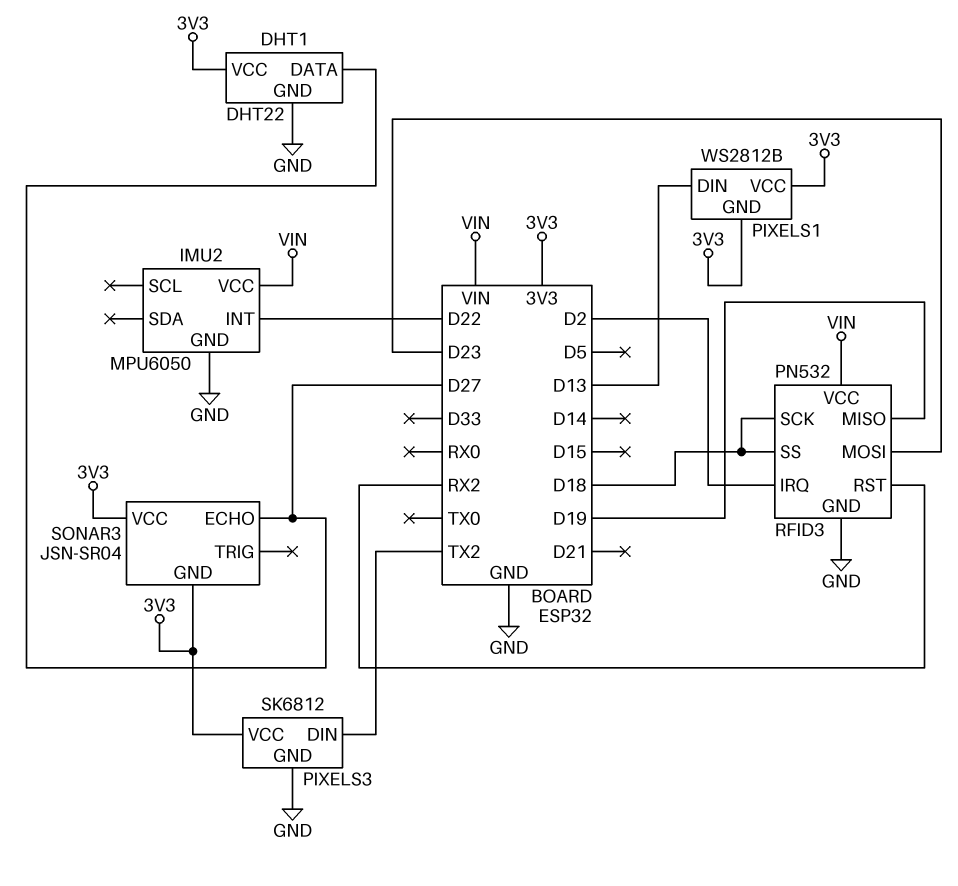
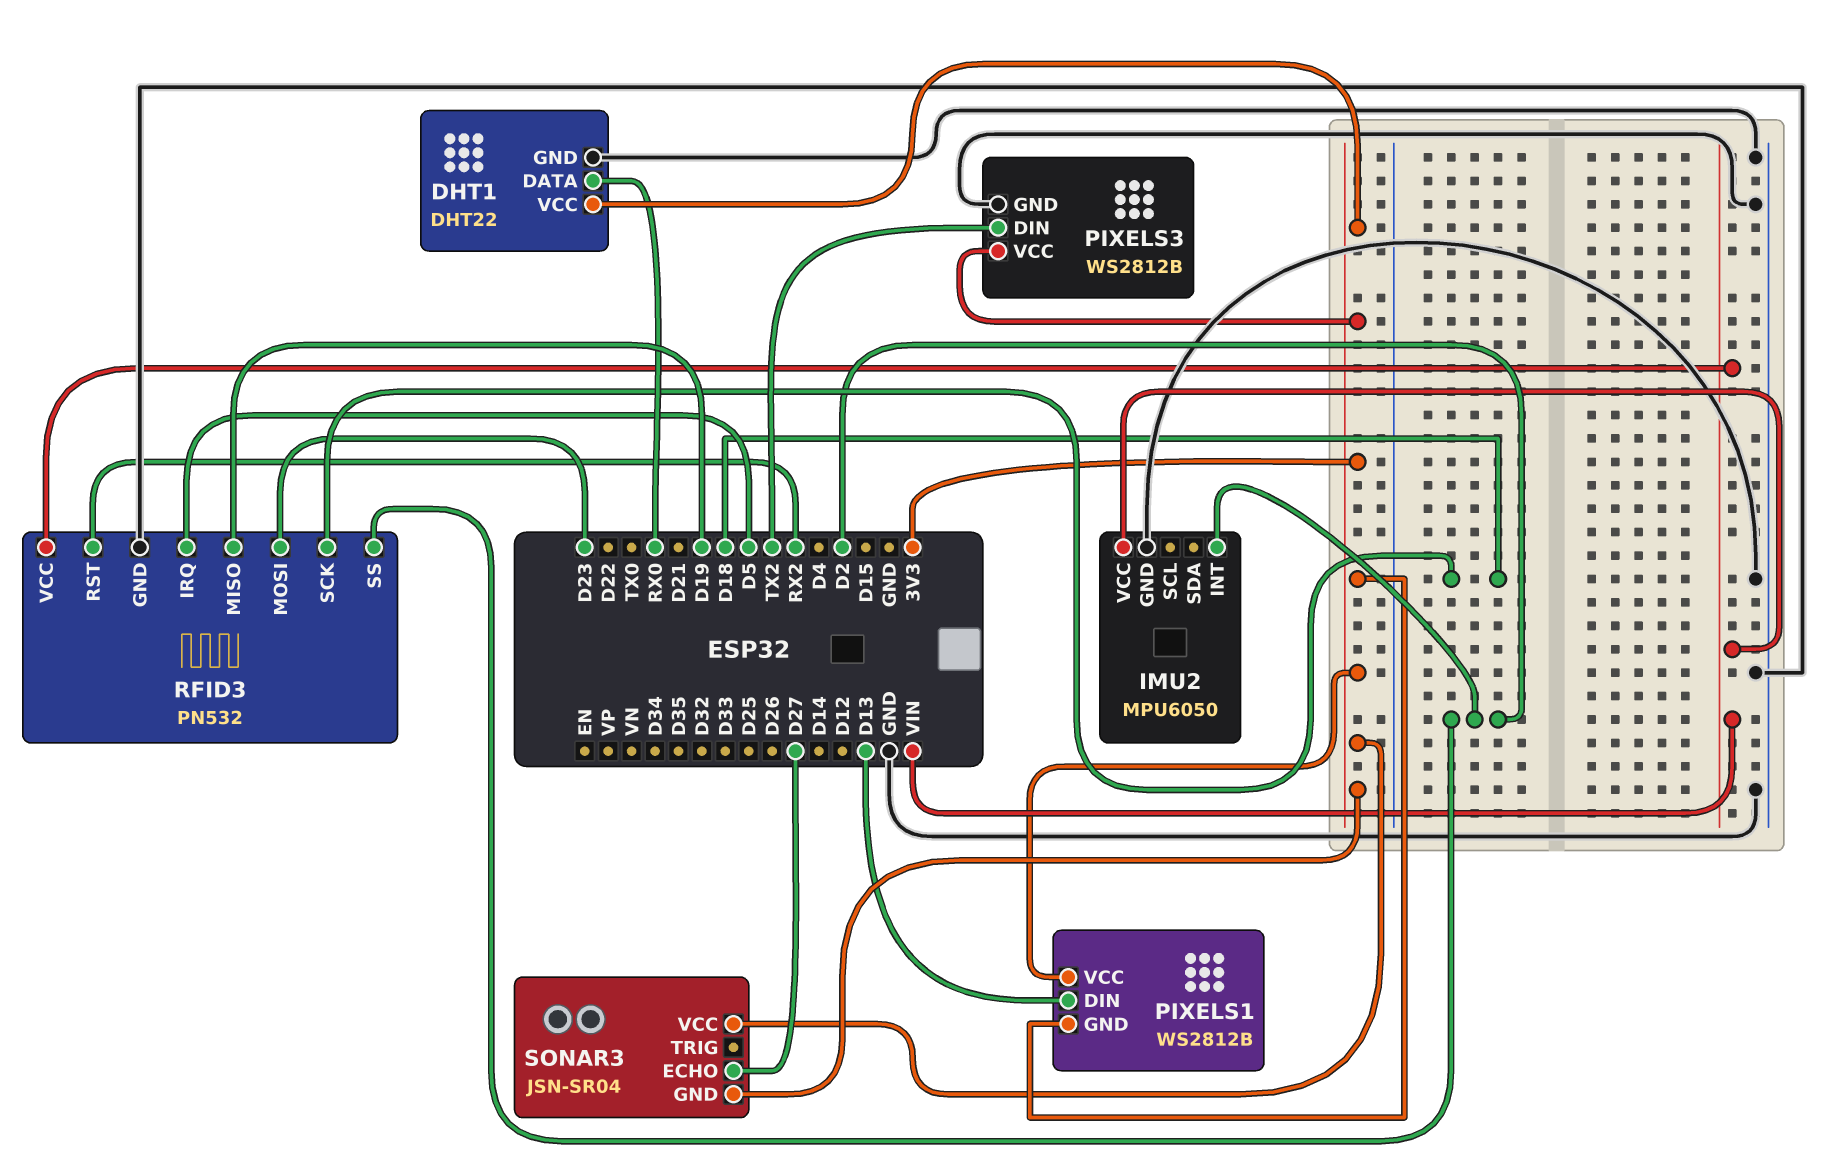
DHT1 pin DATA: D27 -> RX0
IMU2 pin INT: D22 -> D2
PIXELS3: SK6812 -> WS2812B
RFID3 pin IRQ: D2 -> D5
RFID3 pin SS: D18 -> D2

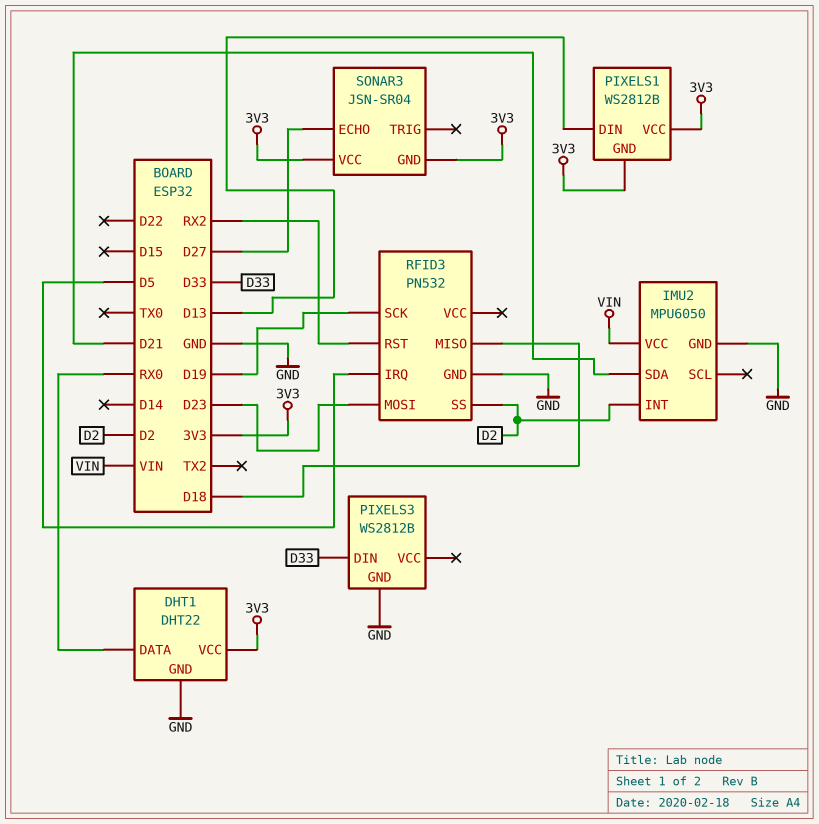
IMU2 pin SDA: none -> D21
PIXELS3 pin DIN: TX2 -> D33
PIXELS3 pin VCC: 3V3 -> none
RFID3 pin MISO: D19 -> D18
RFID3 pin SCK: D18 -> D19
RFID3 pin VCC: VIN -> none

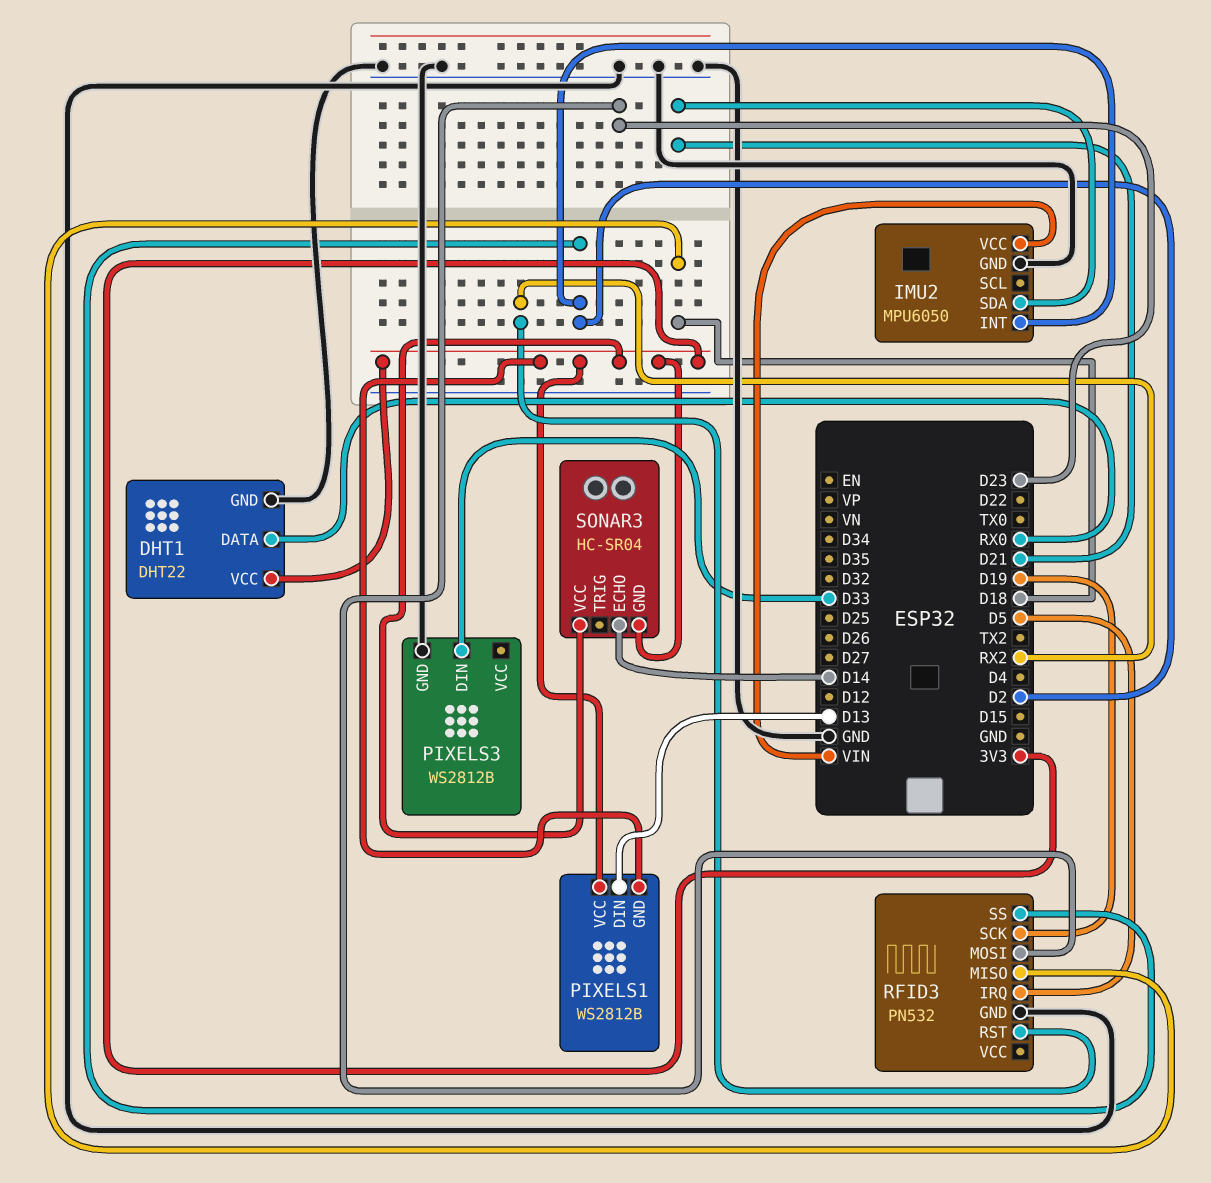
SONAR3: JSN-SR04 -> HC-SR04
SONAR3 pin ECHO: D27 -> D14

